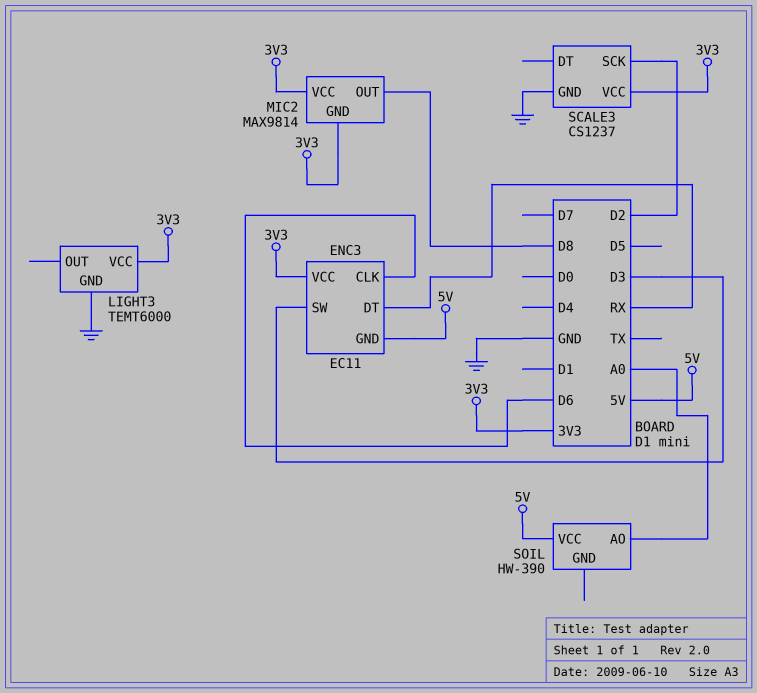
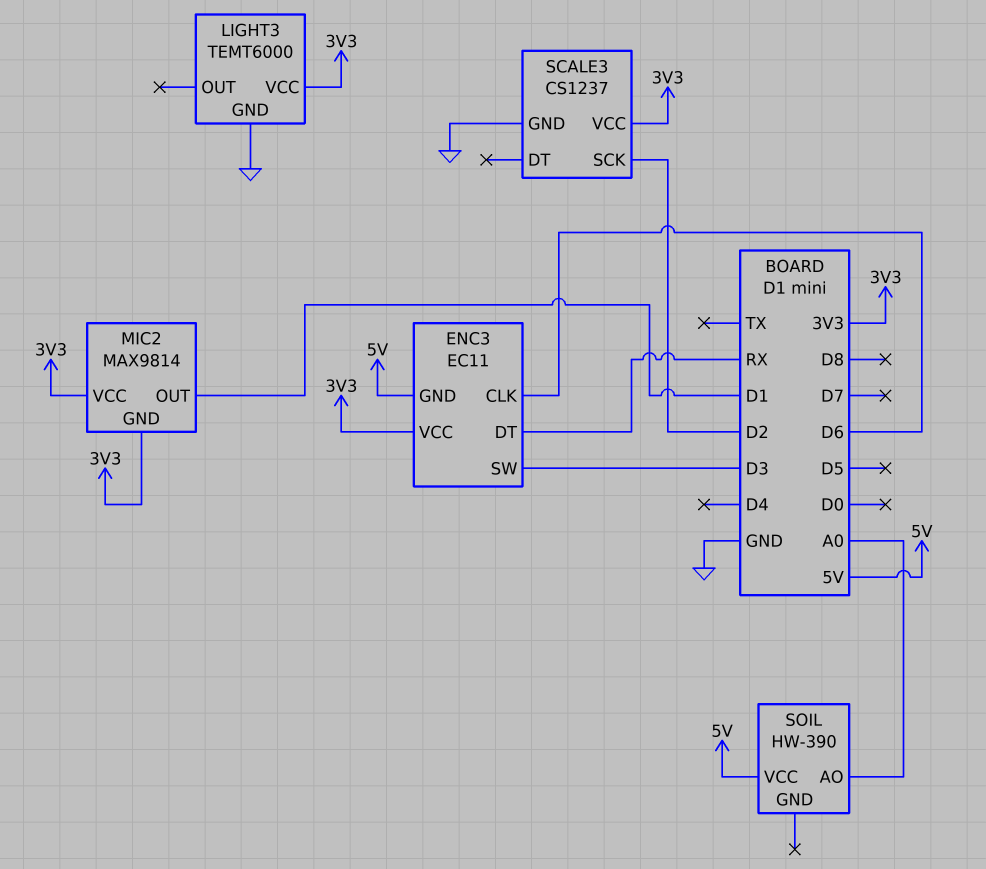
MIC2 pin OUT: D8 -> D1

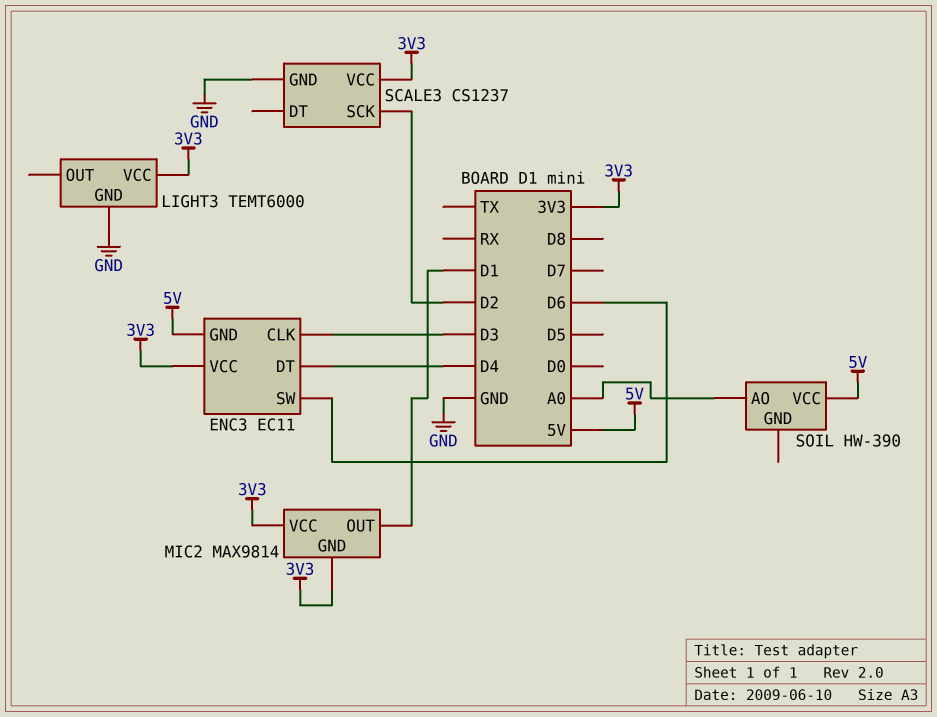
ENC3 pin CLK: D6 -> D3
ENC3 pin DT: RX -> D4
ENC3 pin SW: D3 -> D6

